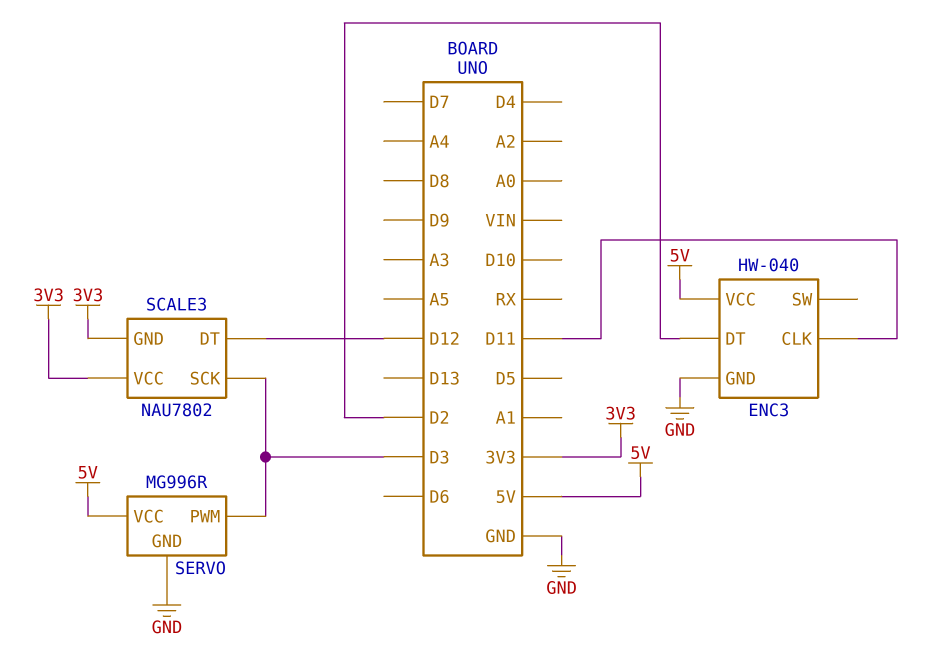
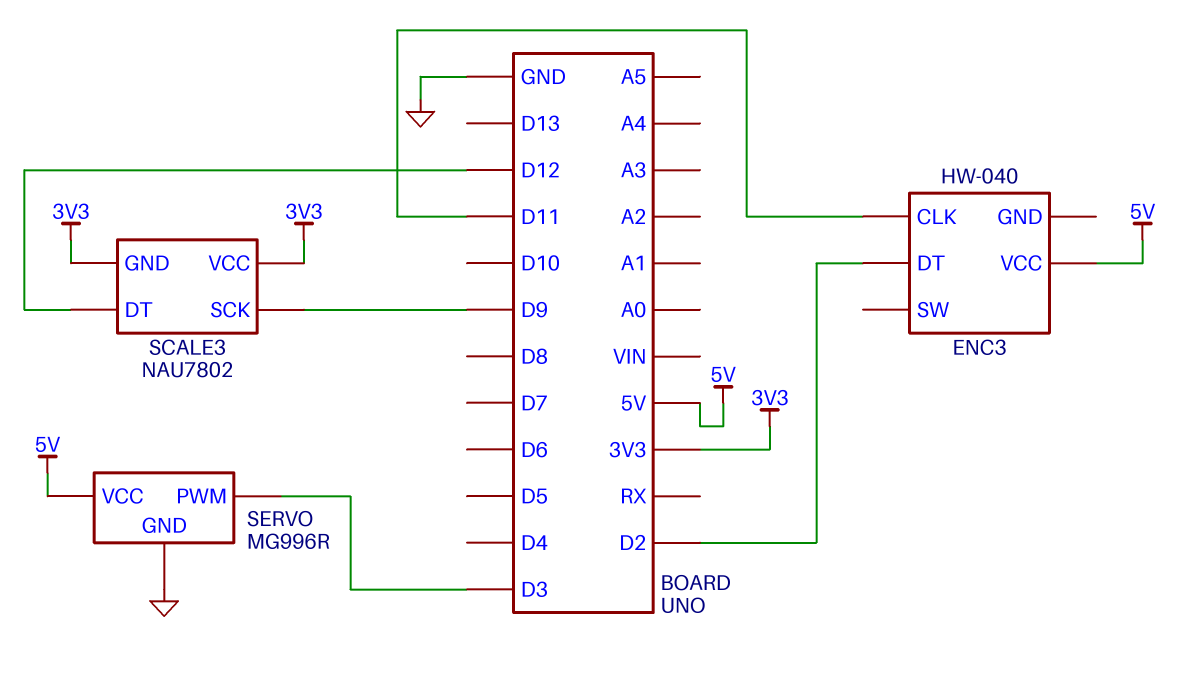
ENC3 pin GND: GND -> none
SCALE3 pin SCK: D3 -> D9

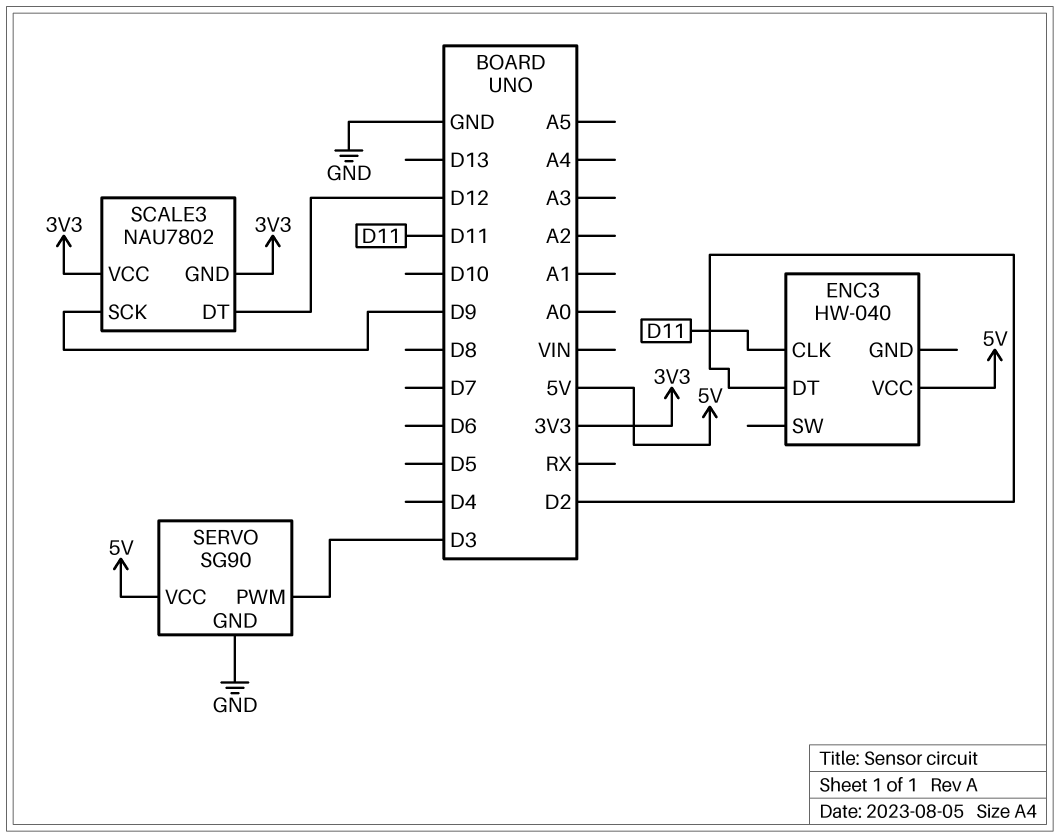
SERVO: MG996R -> SG90

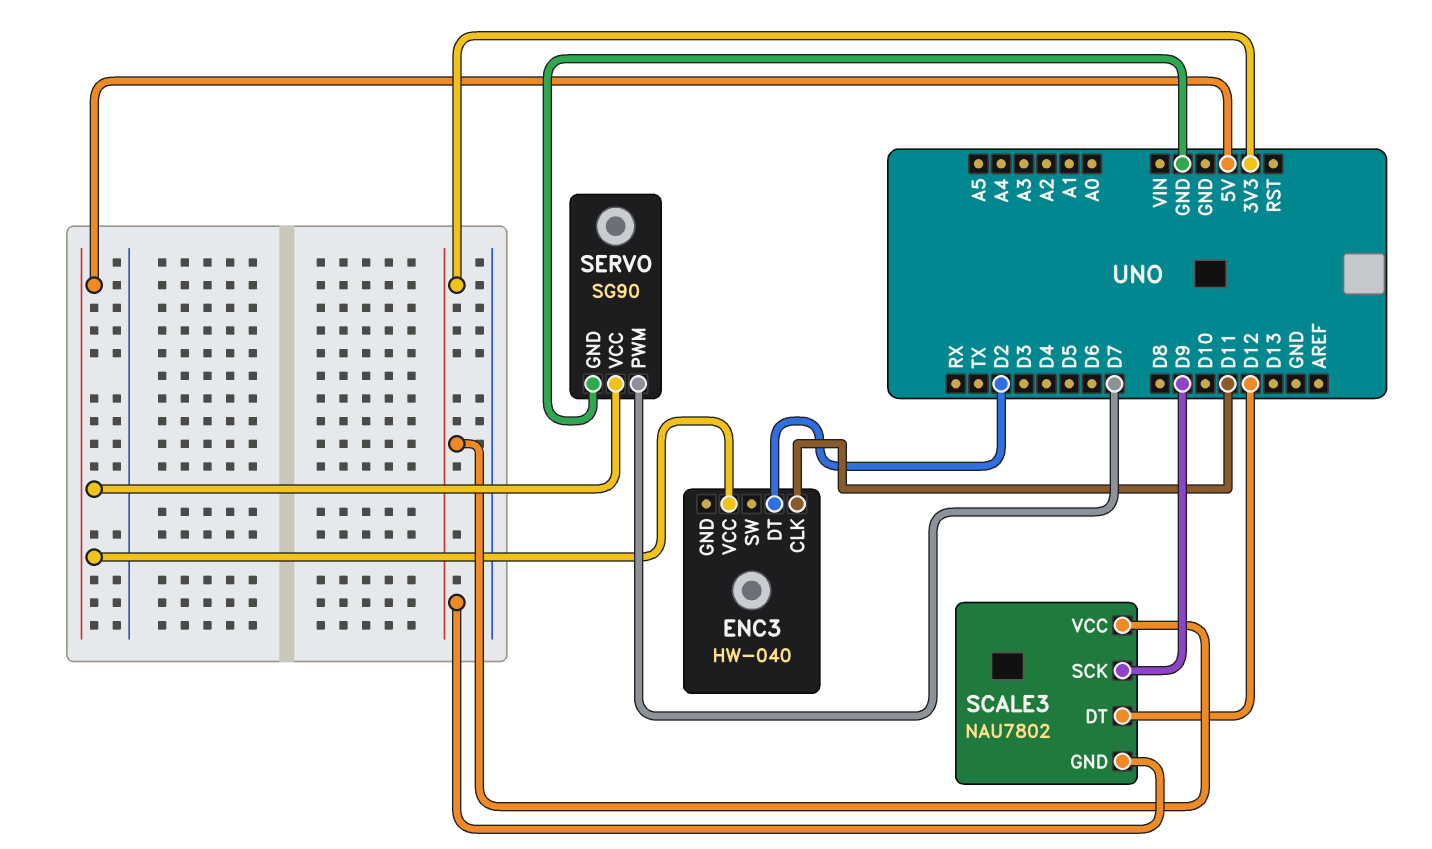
SERVO pin PWM: D3 -> D7

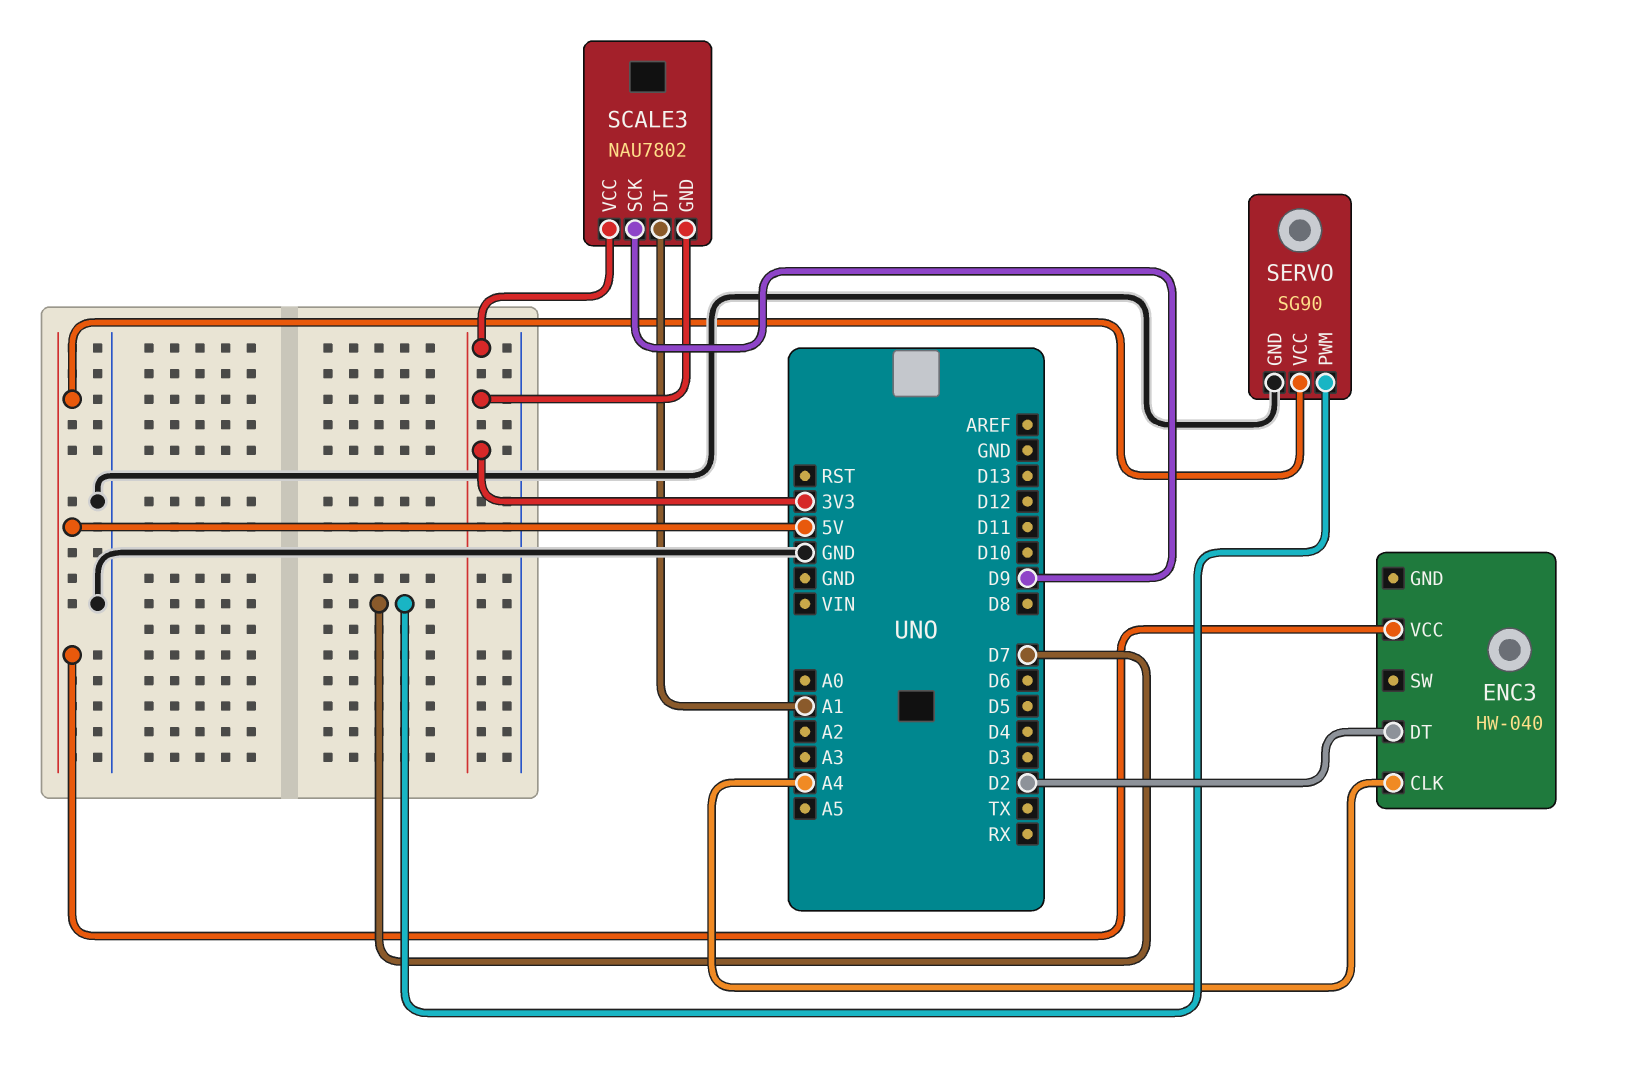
ENC3 pin CLK: D11 -> A4
SCALE3 pin DT: D12 -> A1

